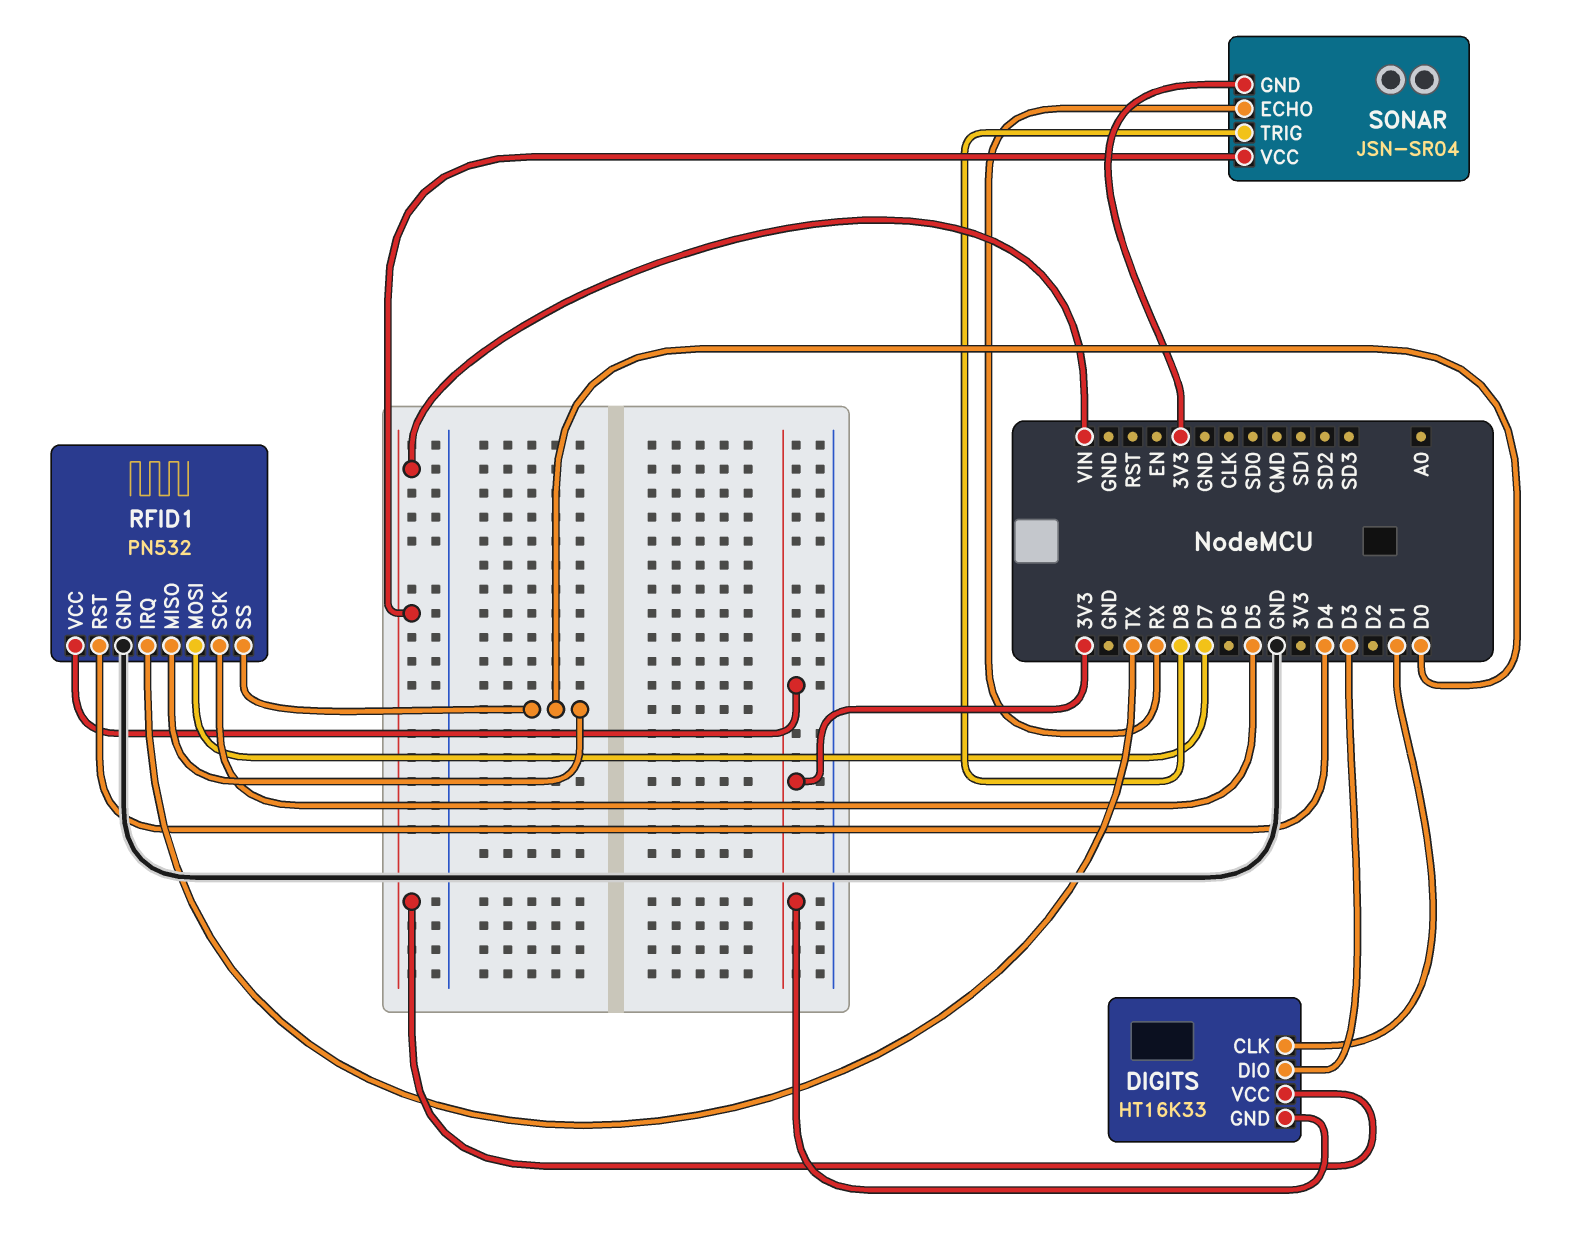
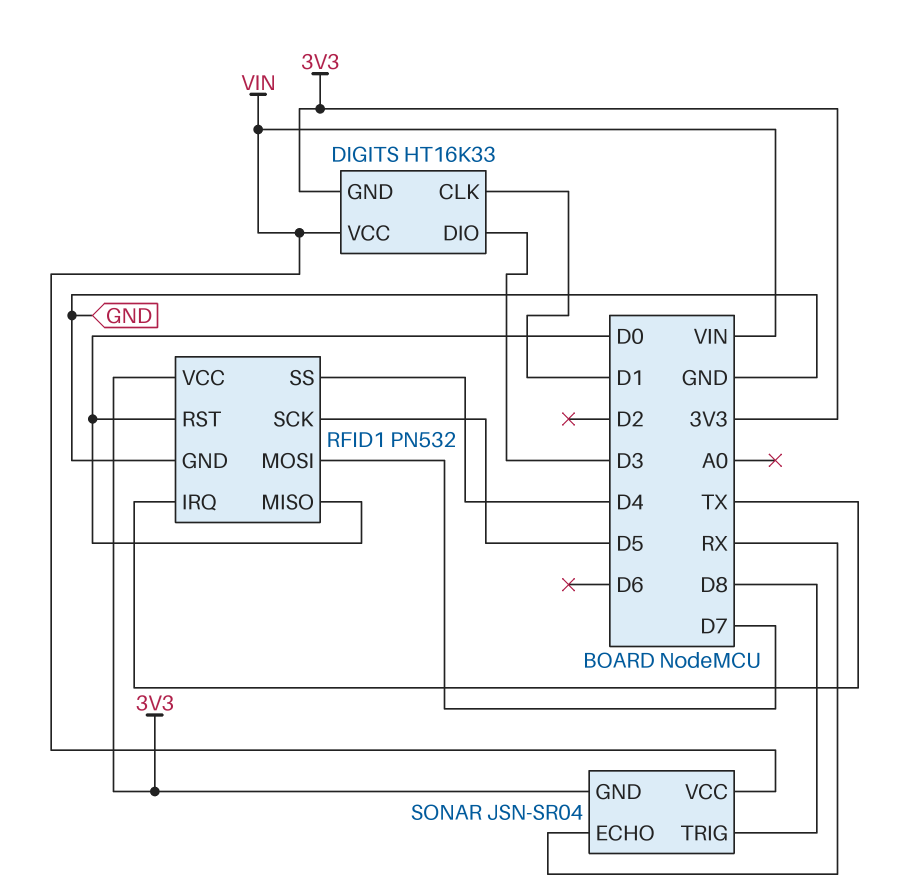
RFID1 pin RST: D4 -> D0
RFID1 pin SS: D0 -> D4

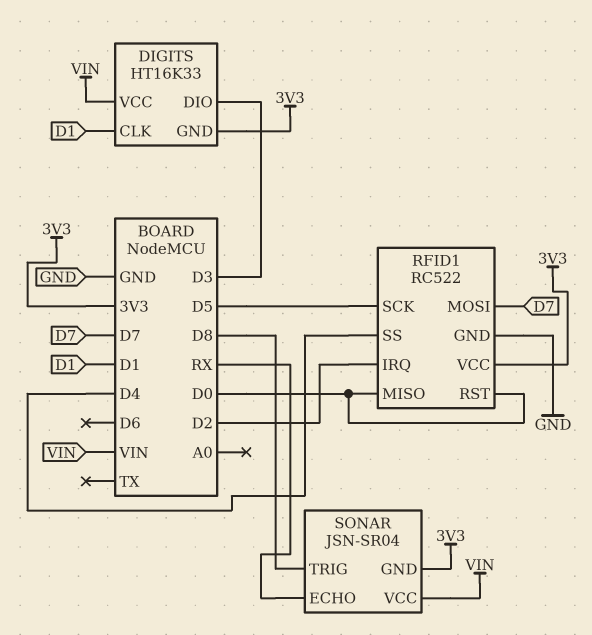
RFID1: PN532 -> RC522
RFID1 pin IRQ: TX -> D2

